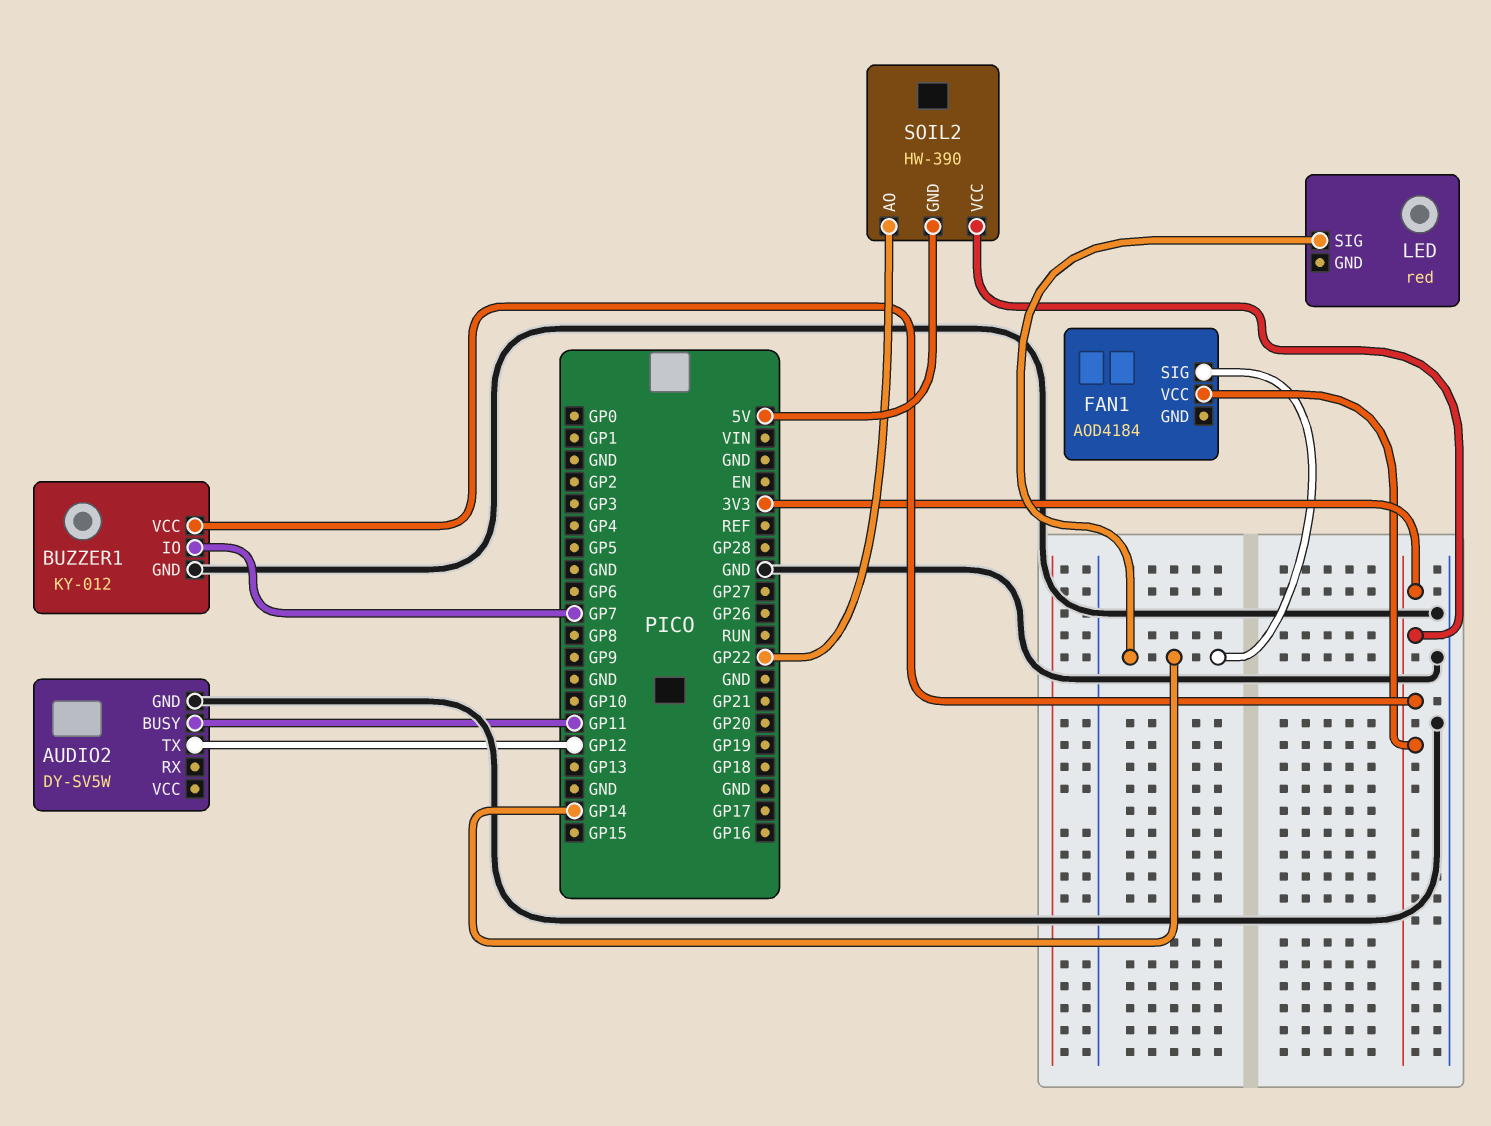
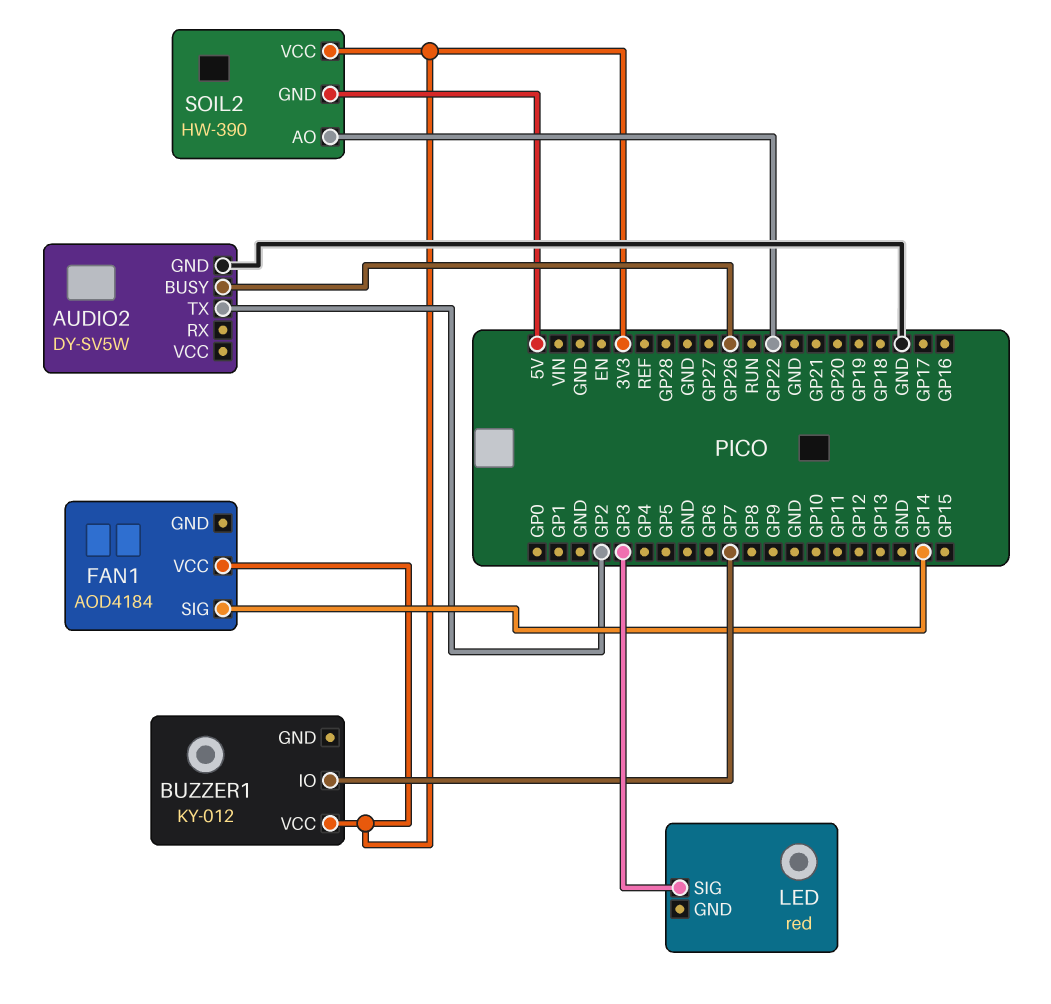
AUDIO2 pin BUSY: GP11 -> GP26
AUDIO2 pin TX: GP12 -> GP2
BUZZER1 pin GND: GND -> none
LED pin SIG: GP14 -> GP3

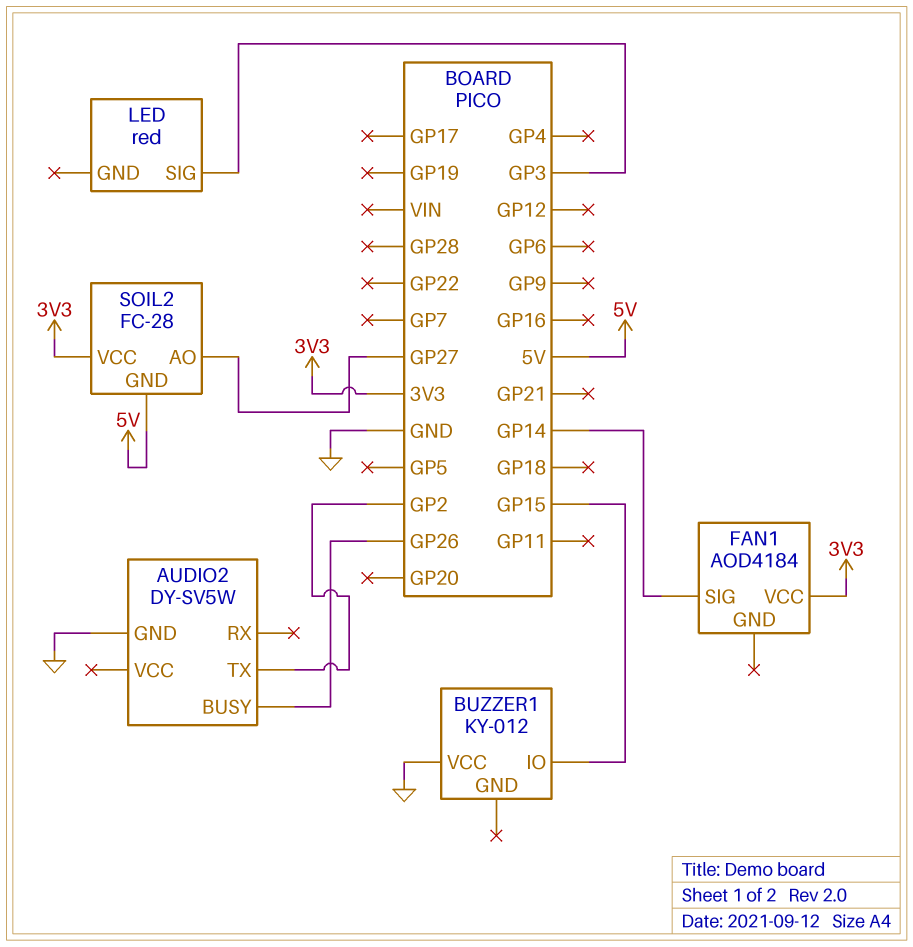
BUZZER1 pin IO: GP7 -> GP15
BUZZER1 pin VCC: 3V3 -> GND
SOIL2: HW-390 -> FC-28
SOIL2 pin AO: GP22 -> GP27

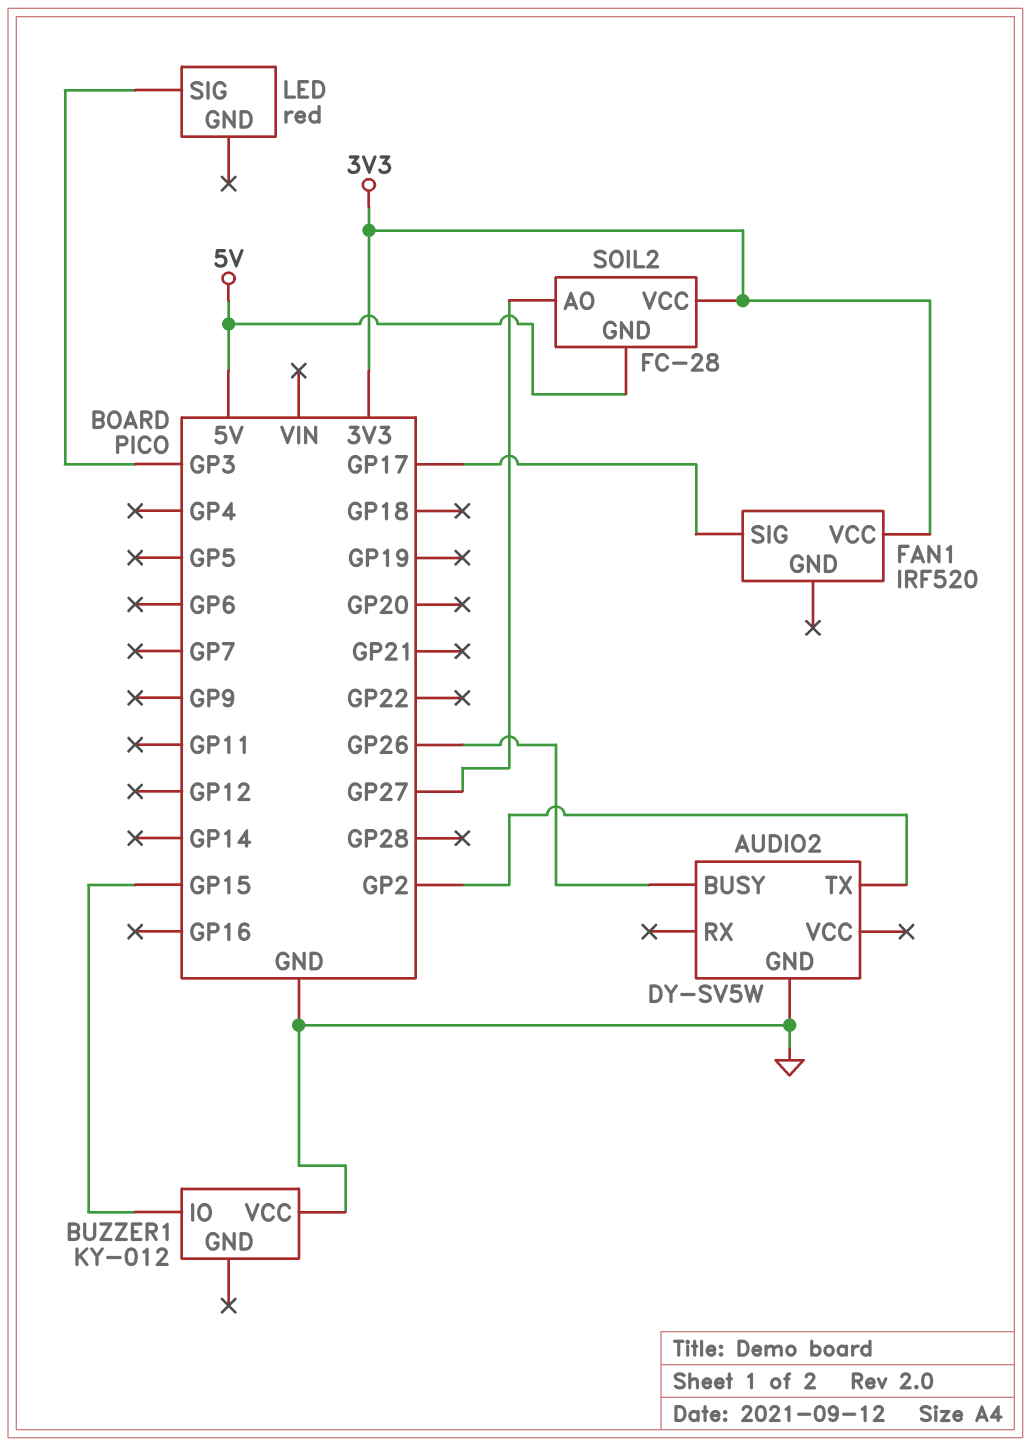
FAN1: AOD4184 -> IRF520
FAN1 pin SIG: GP14 -> GP17

